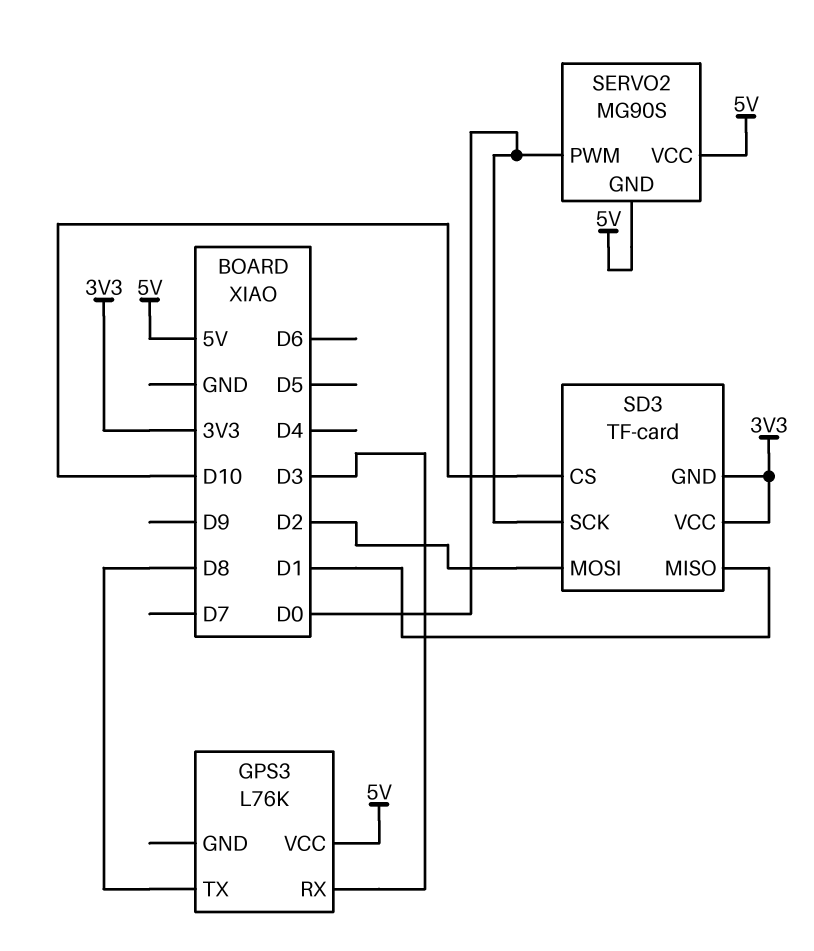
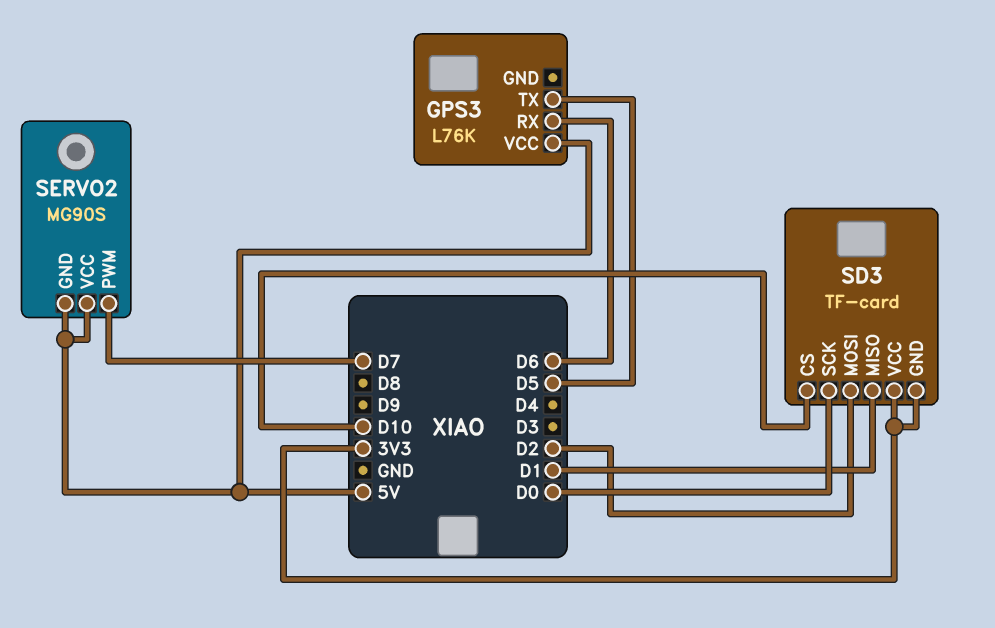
GPS3 pin RX: D3 -> D6
GPS3 pin TX: D8 -> D5
SERVO2 pin PWM: D0 -> D7

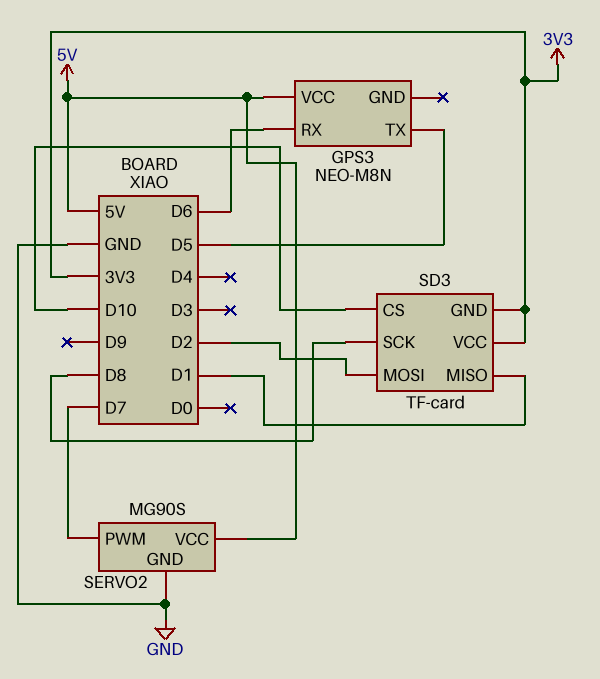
GPS3: L76K -> NEO-M8N
SD3 pin SCK: D0 -> D8
SERVO2 pin GND: 5V -> GND

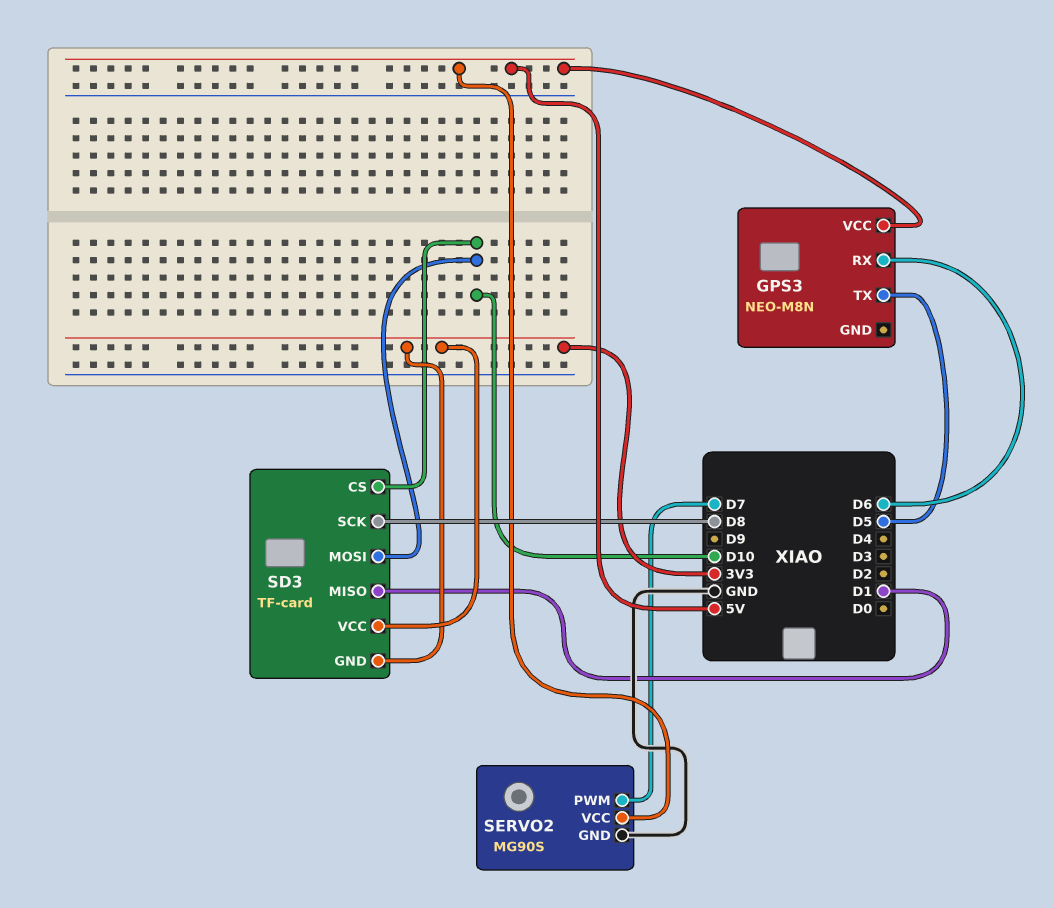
SD3 pin MOSI: D2 -> D10

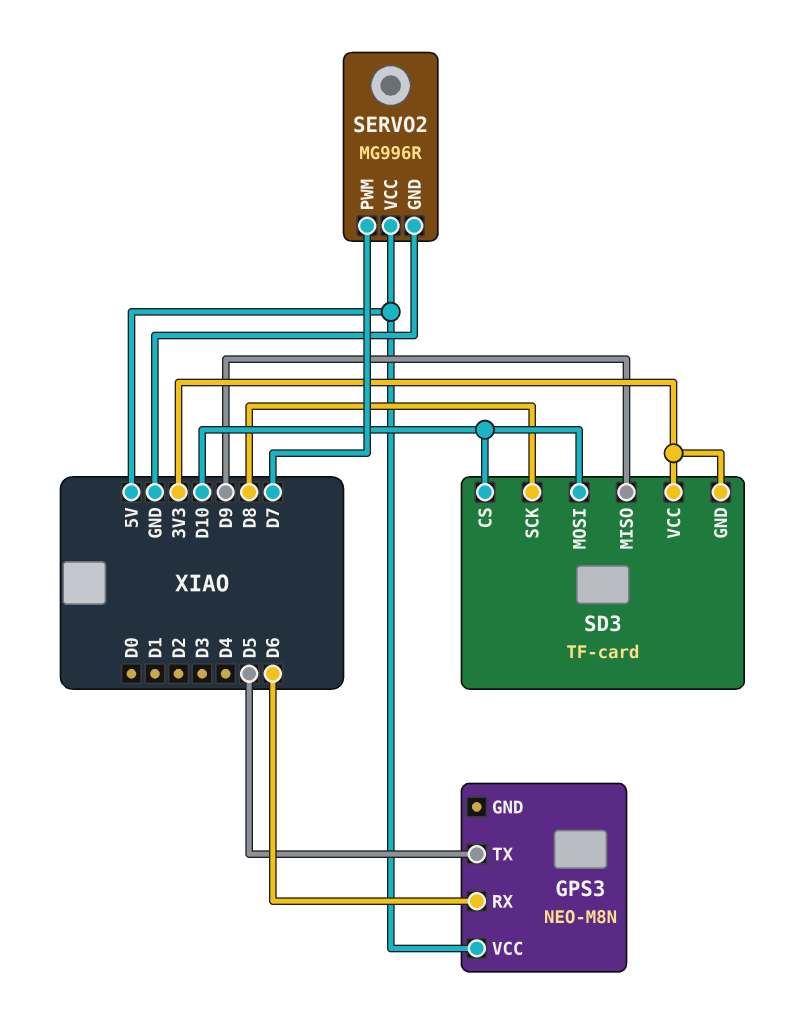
SD3 pin MISO: D1 -> D9
SERVO2: MG90S -> MG996R

